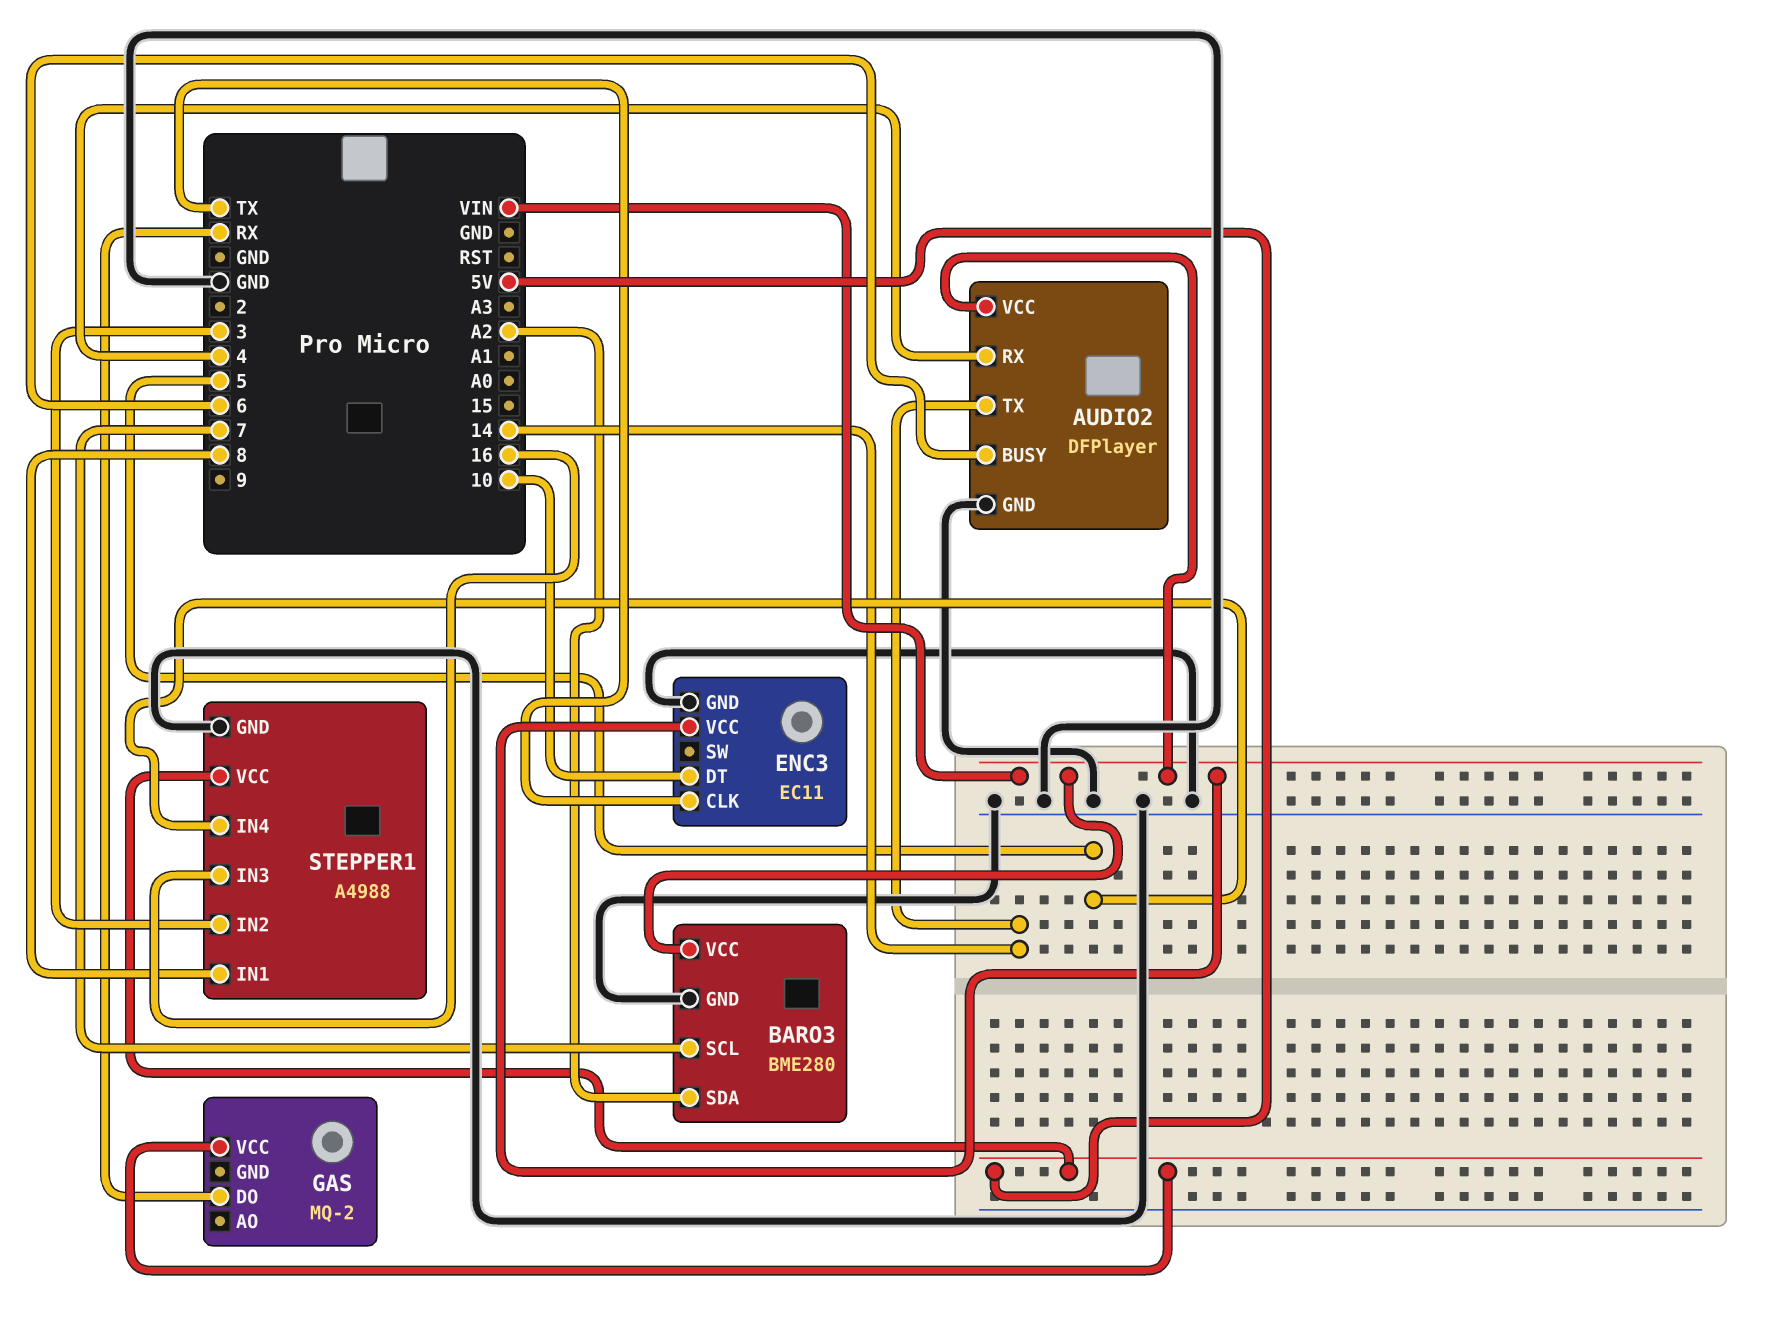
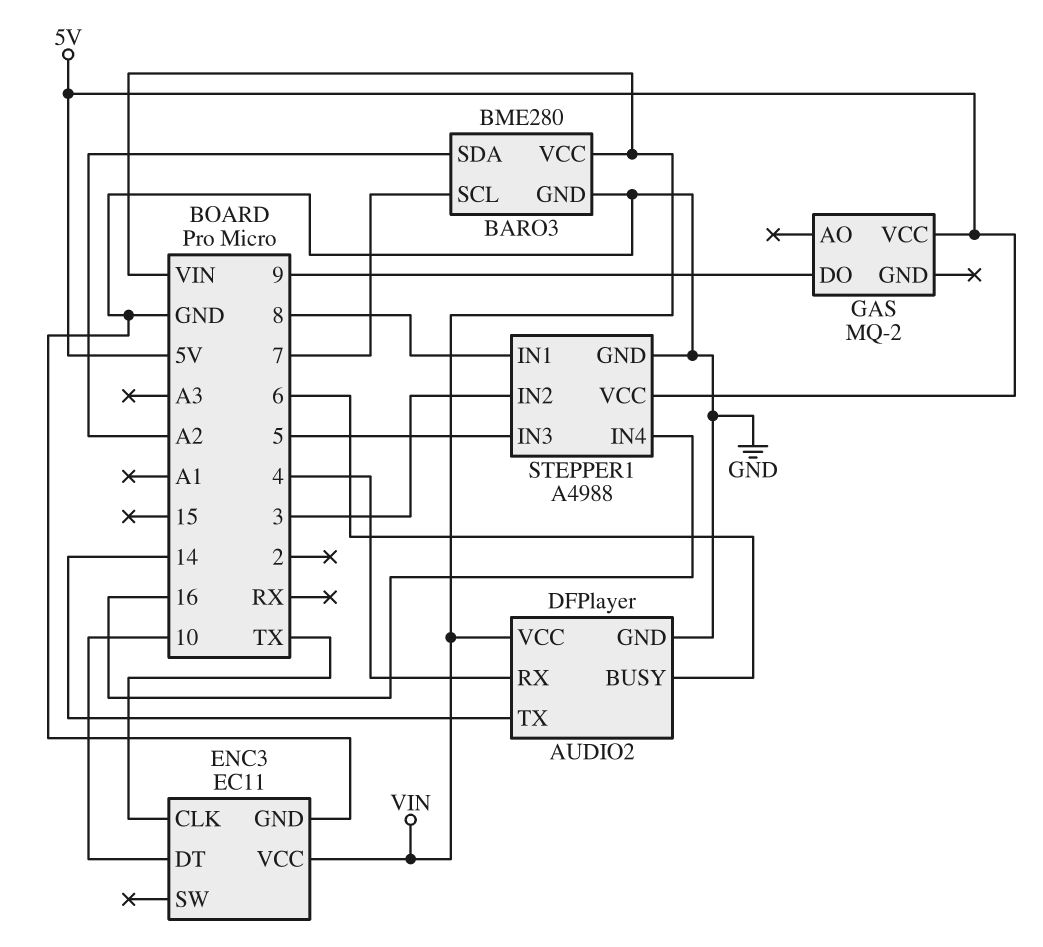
GAS pin DO: RX -> 9
STEPPER1 pin IN3: 16 -> 5
STEPPER1 pin IN4: 5 -> 16

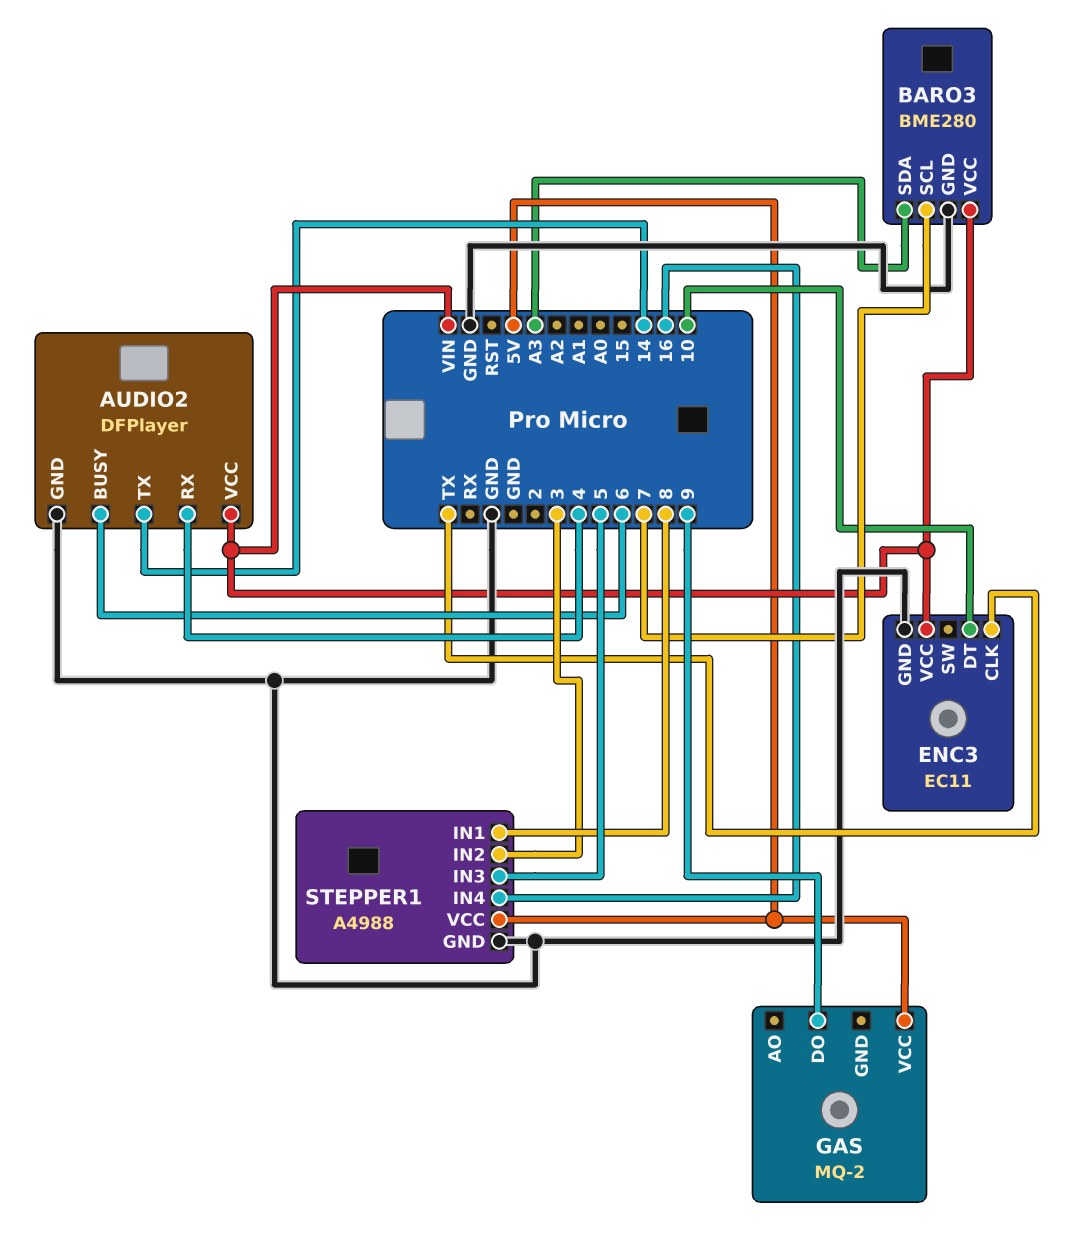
BARO3 pin SDA: A2 -> A3

